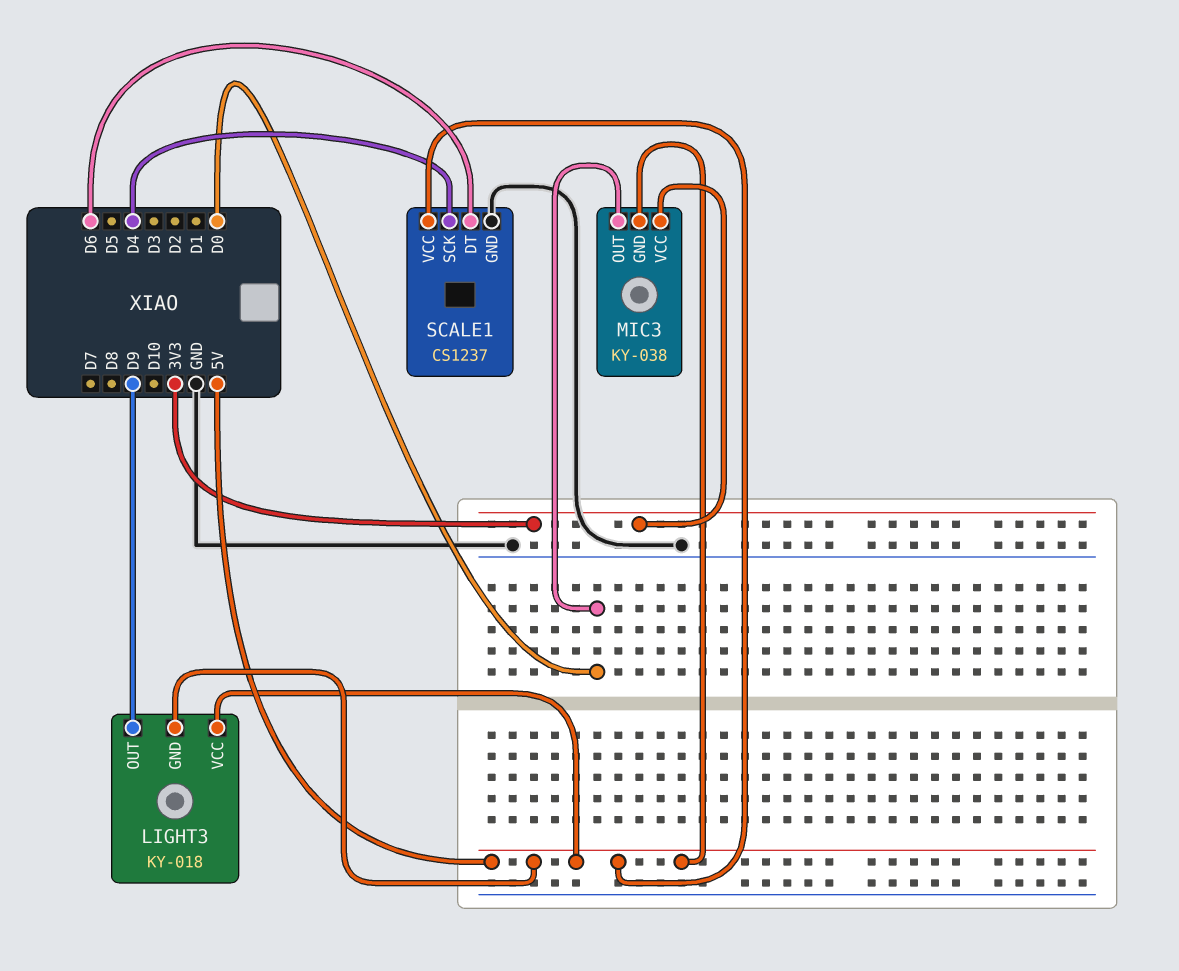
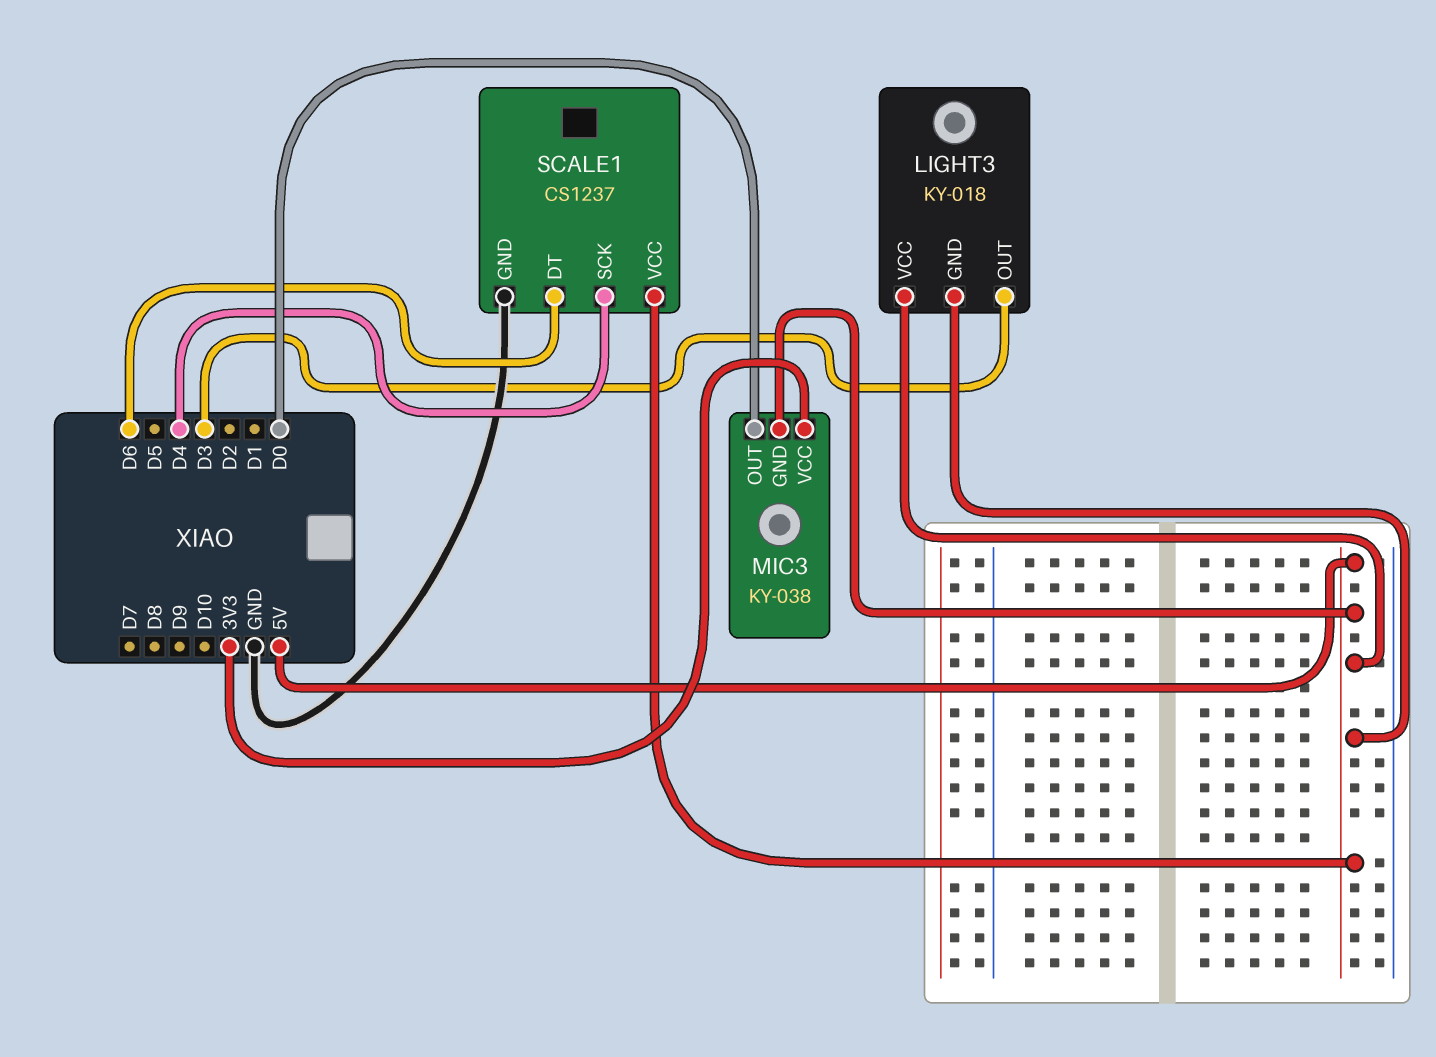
LIGHT3 pin OUT: D9 -> D3

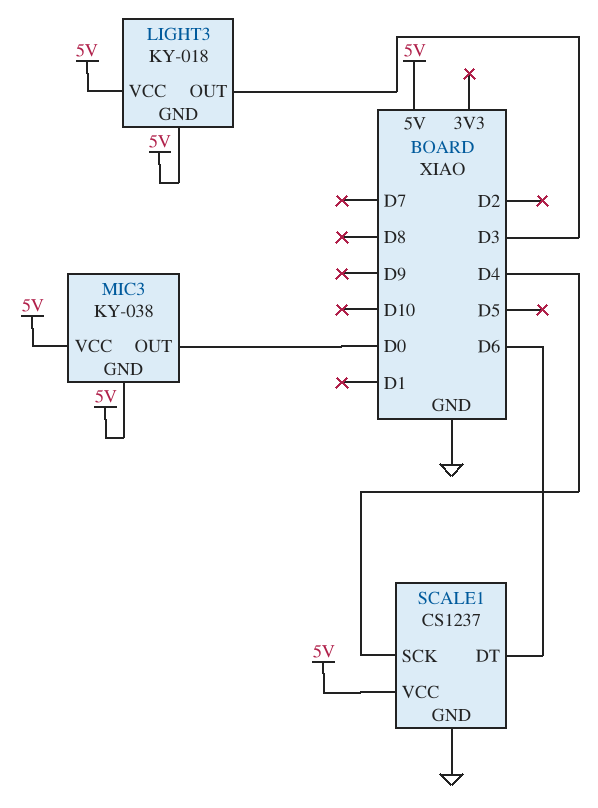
MIC3 pin VCC: 3V3 -> 5V

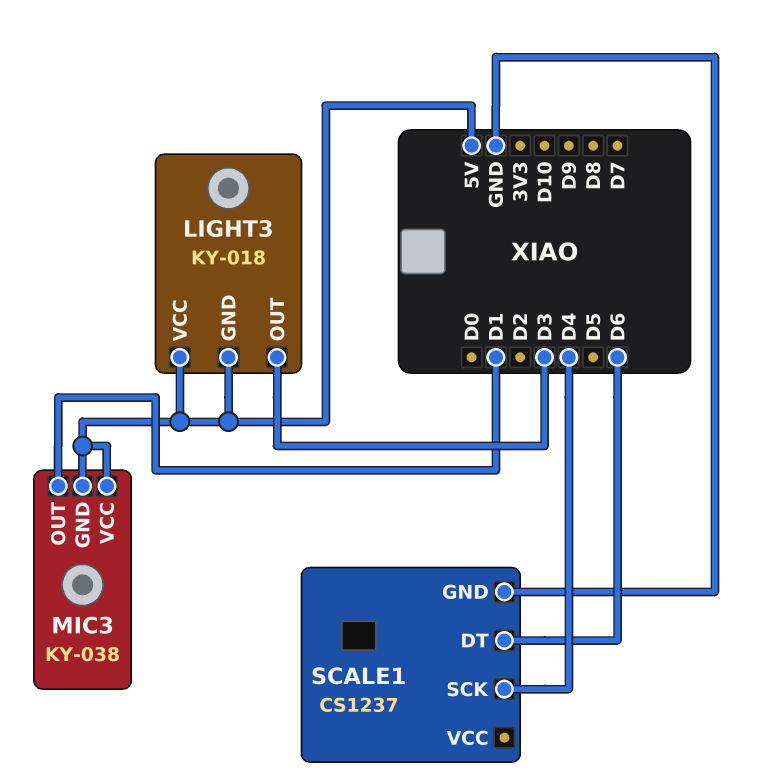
MIC3 pin OUT: D0 -> D1
SCALE1 pin VCC: 5V -> none

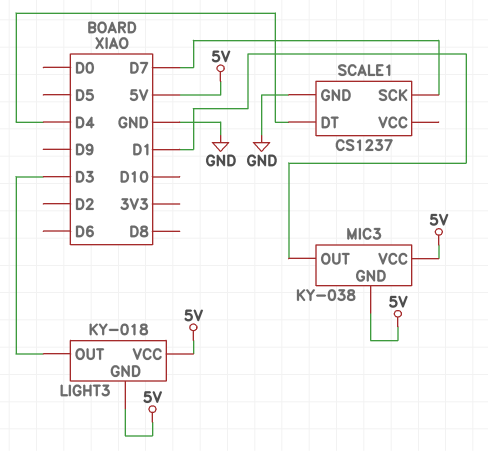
SCALE1 pin DT: D6 -> D4
SCALE1 pin SCK: D4 -> D7

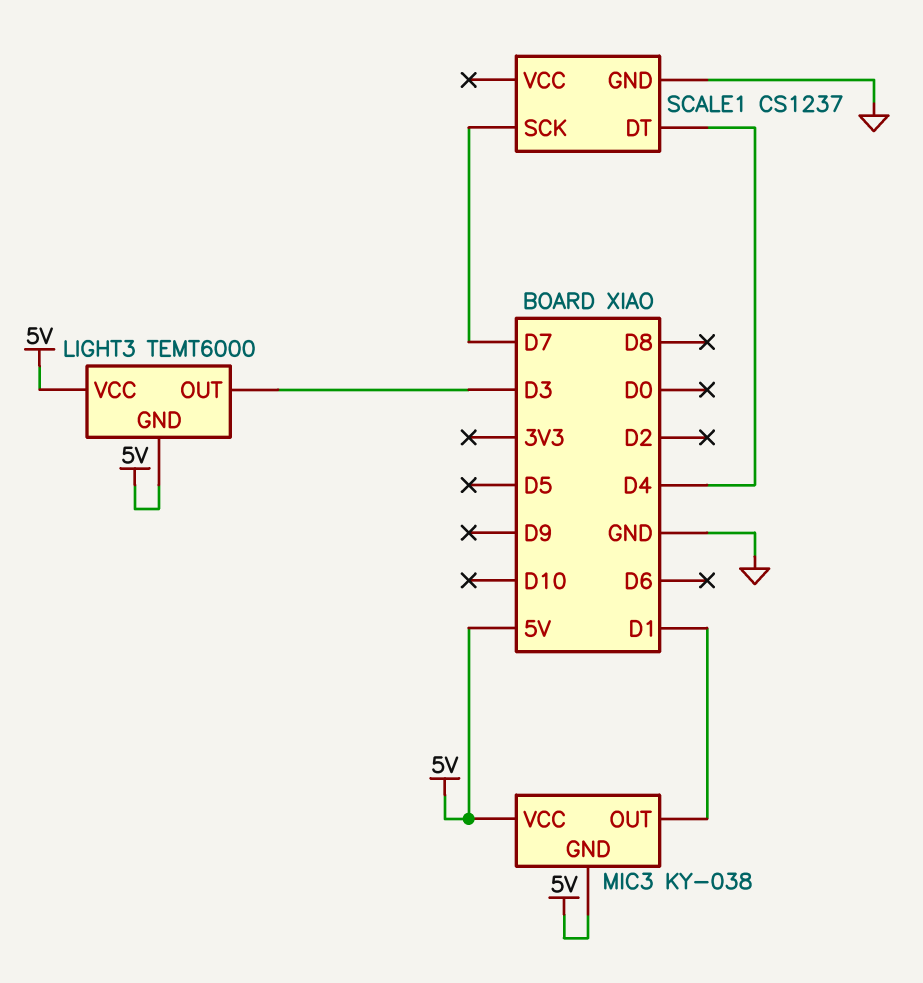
LIGHT3: KY-018 -> TEMT6000

